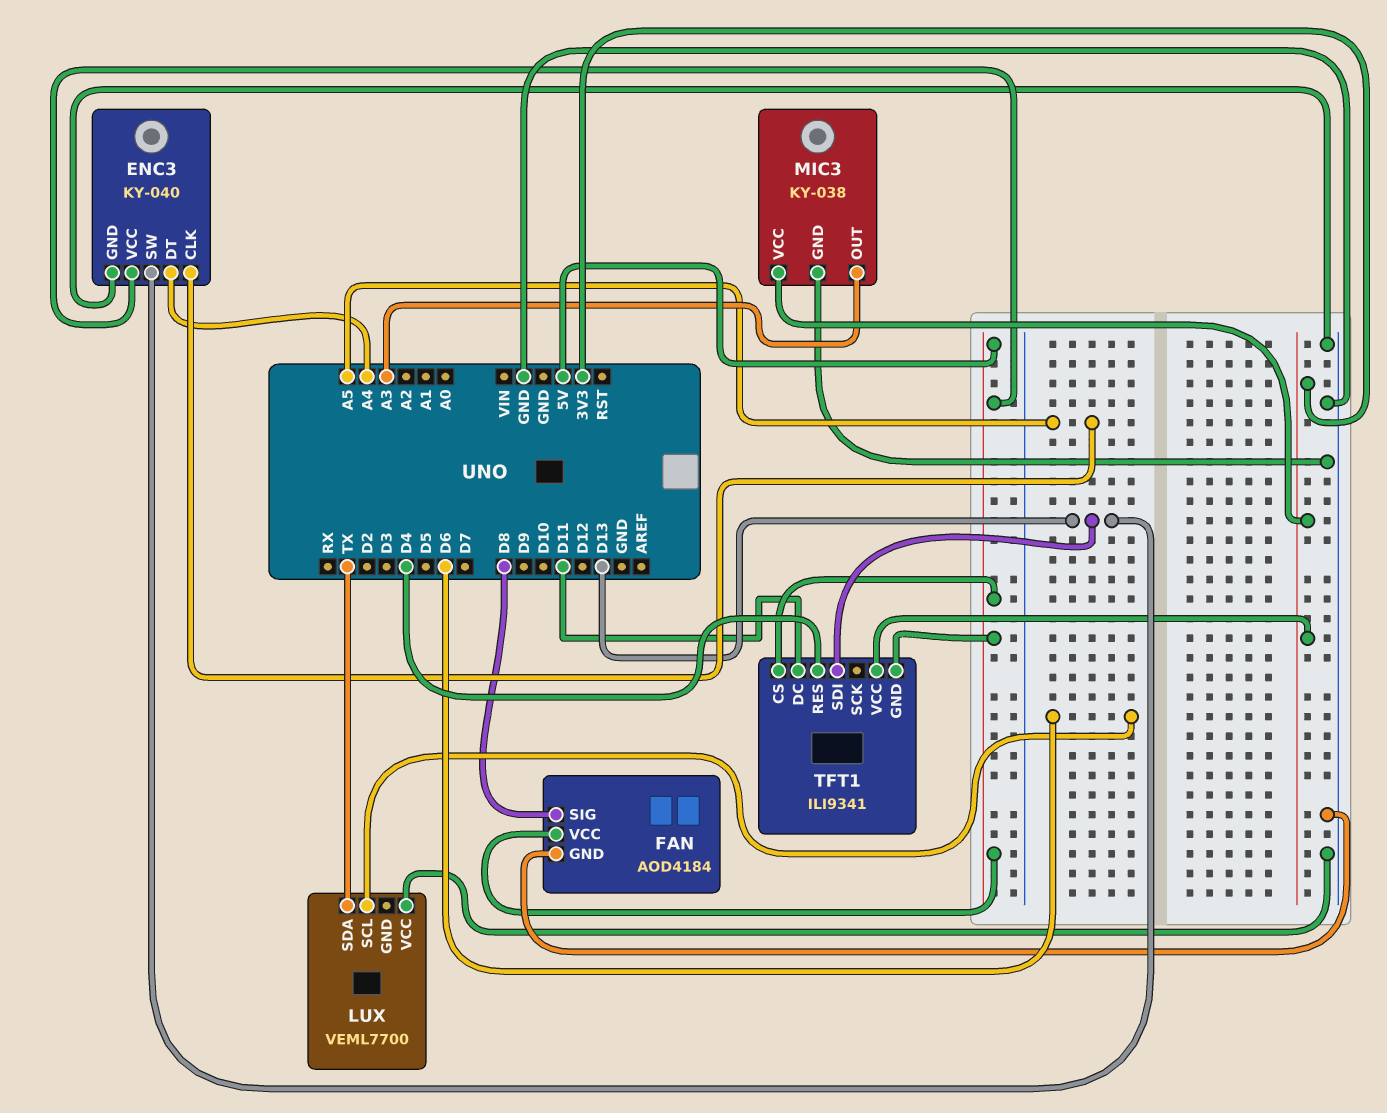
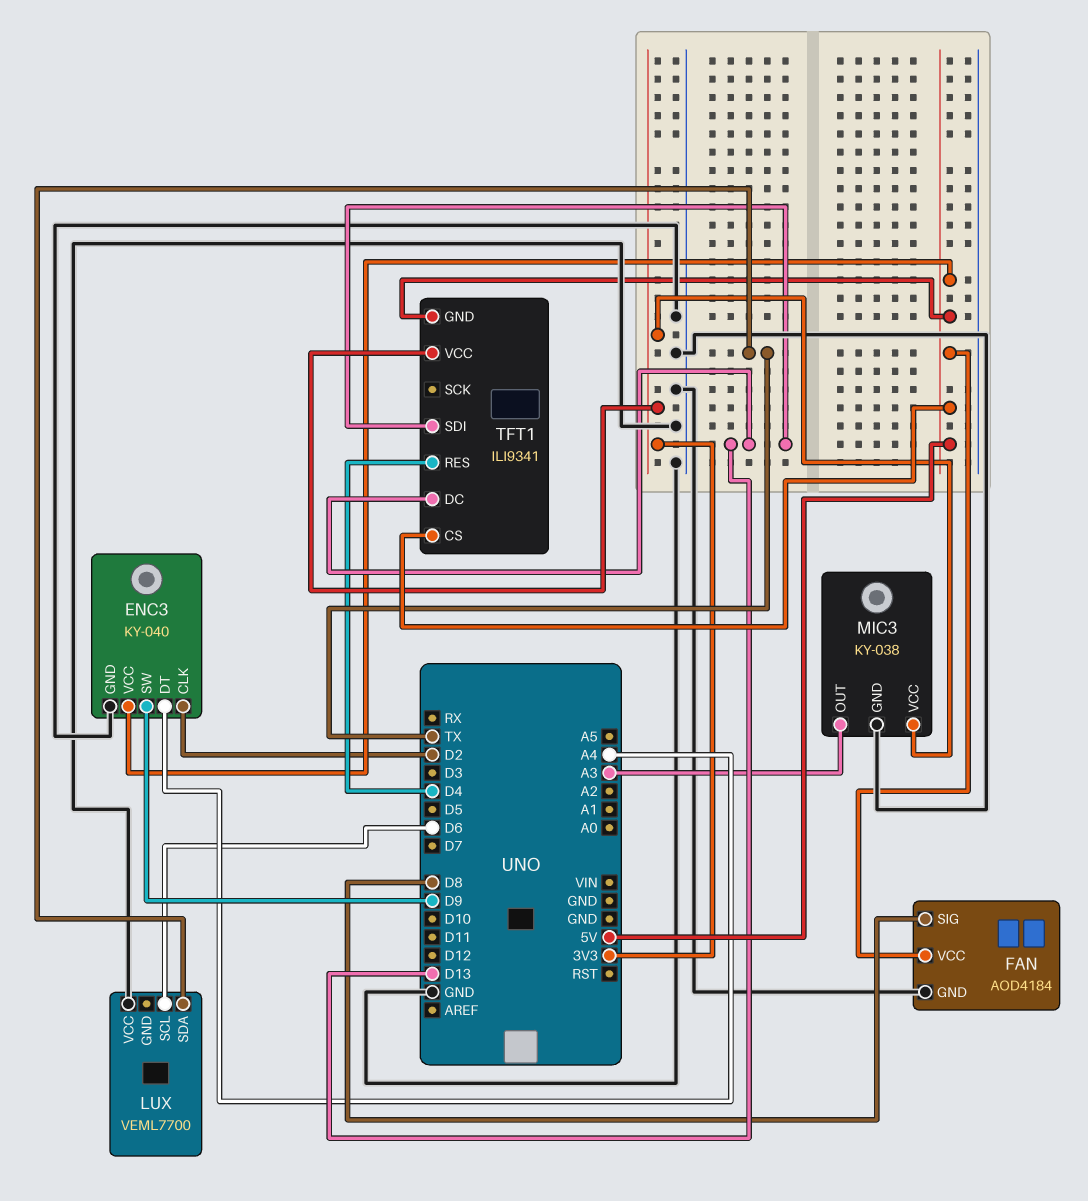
ENC3 pin CLK: A5 -> D2
ENC3 pin SW: D13 -> D9
TFT1 pin DC: D11 -> D13

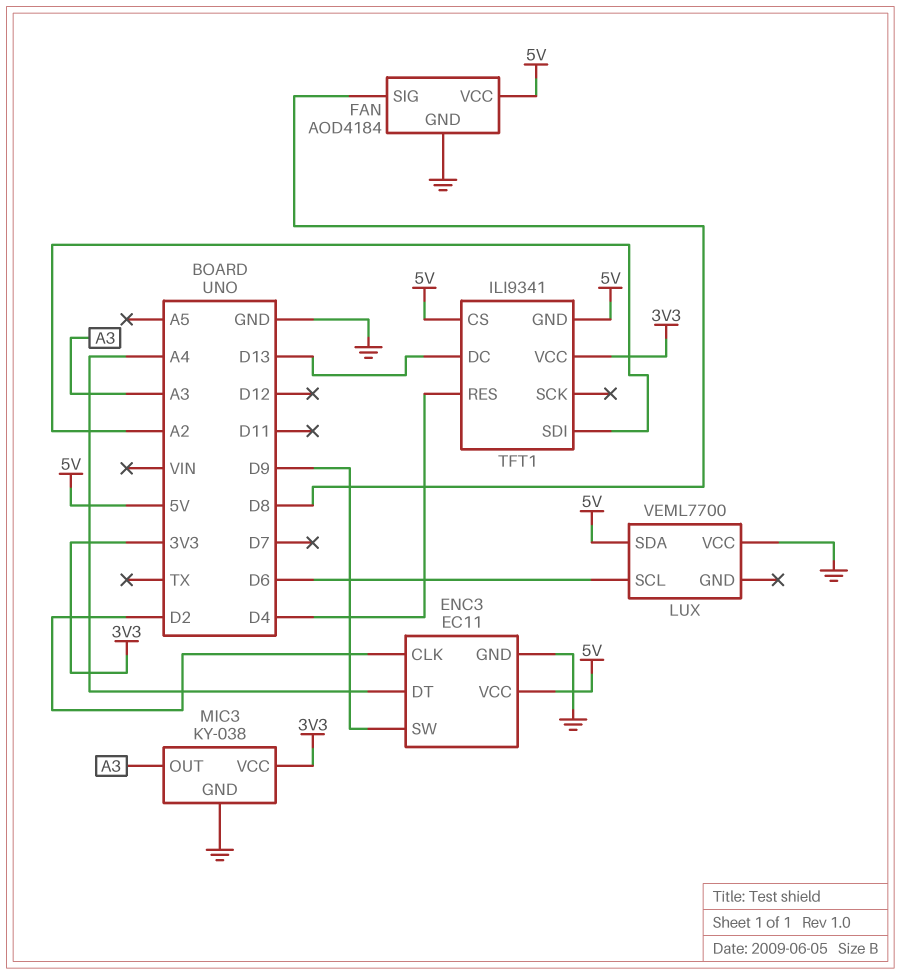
ENC3: KY-040 -> EC11
LUX pin SDA: TX -> 5V
TFT1 pin SDI: D13 -> A2

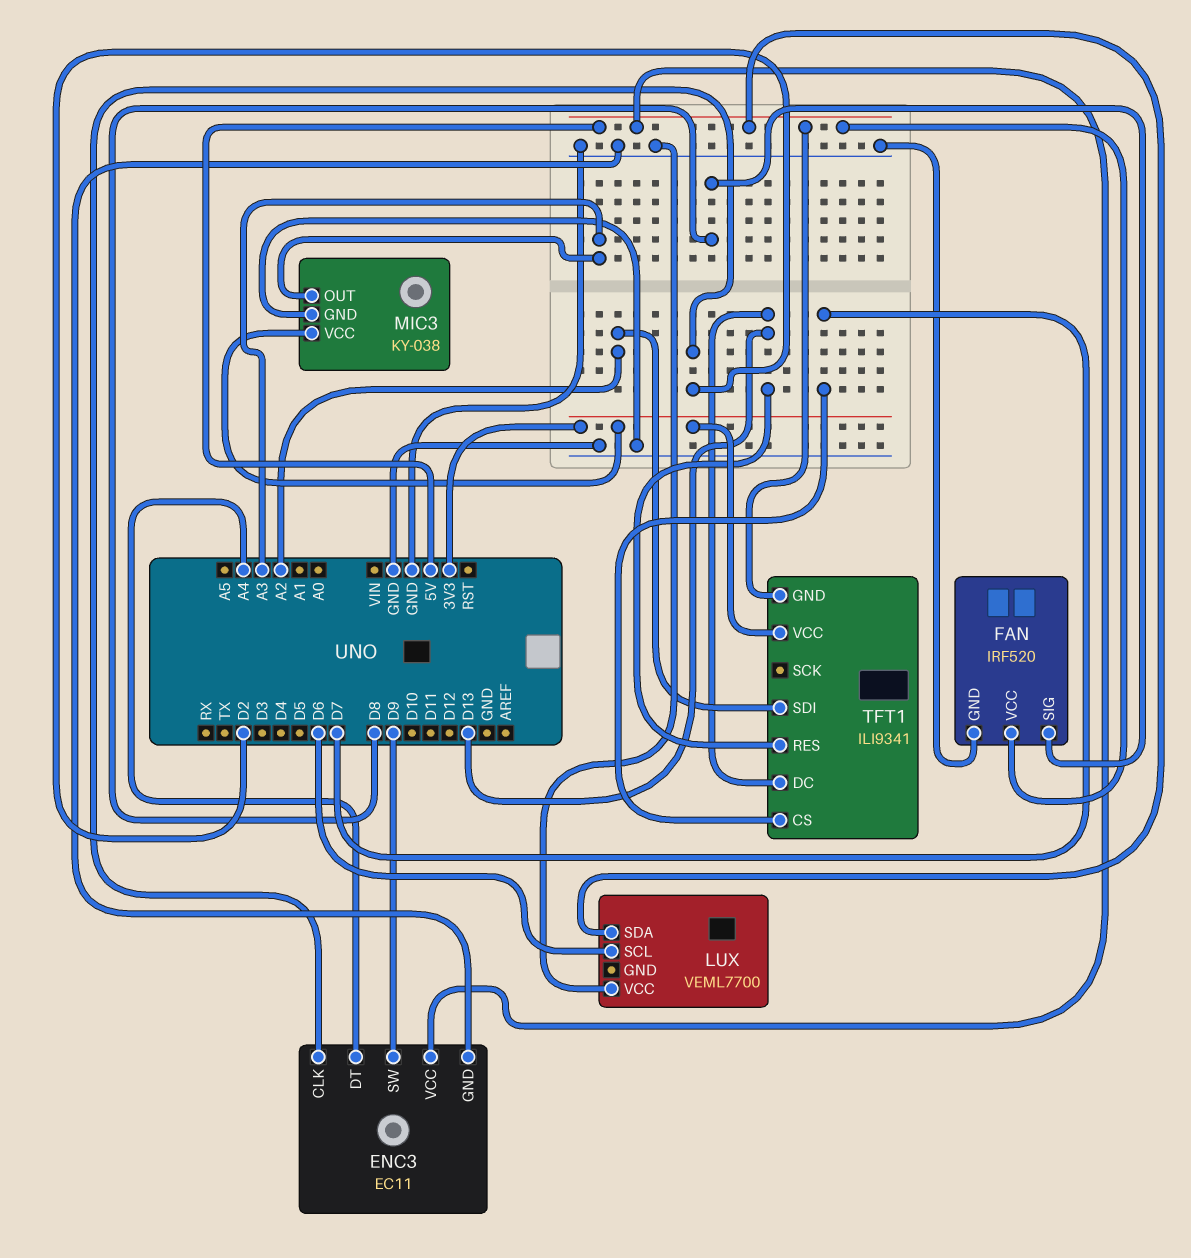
FAN: AOD4184 -> IRF520
TFT1 pin CS: 5V -> D7
TFT1 pin RES: D4 -> D13

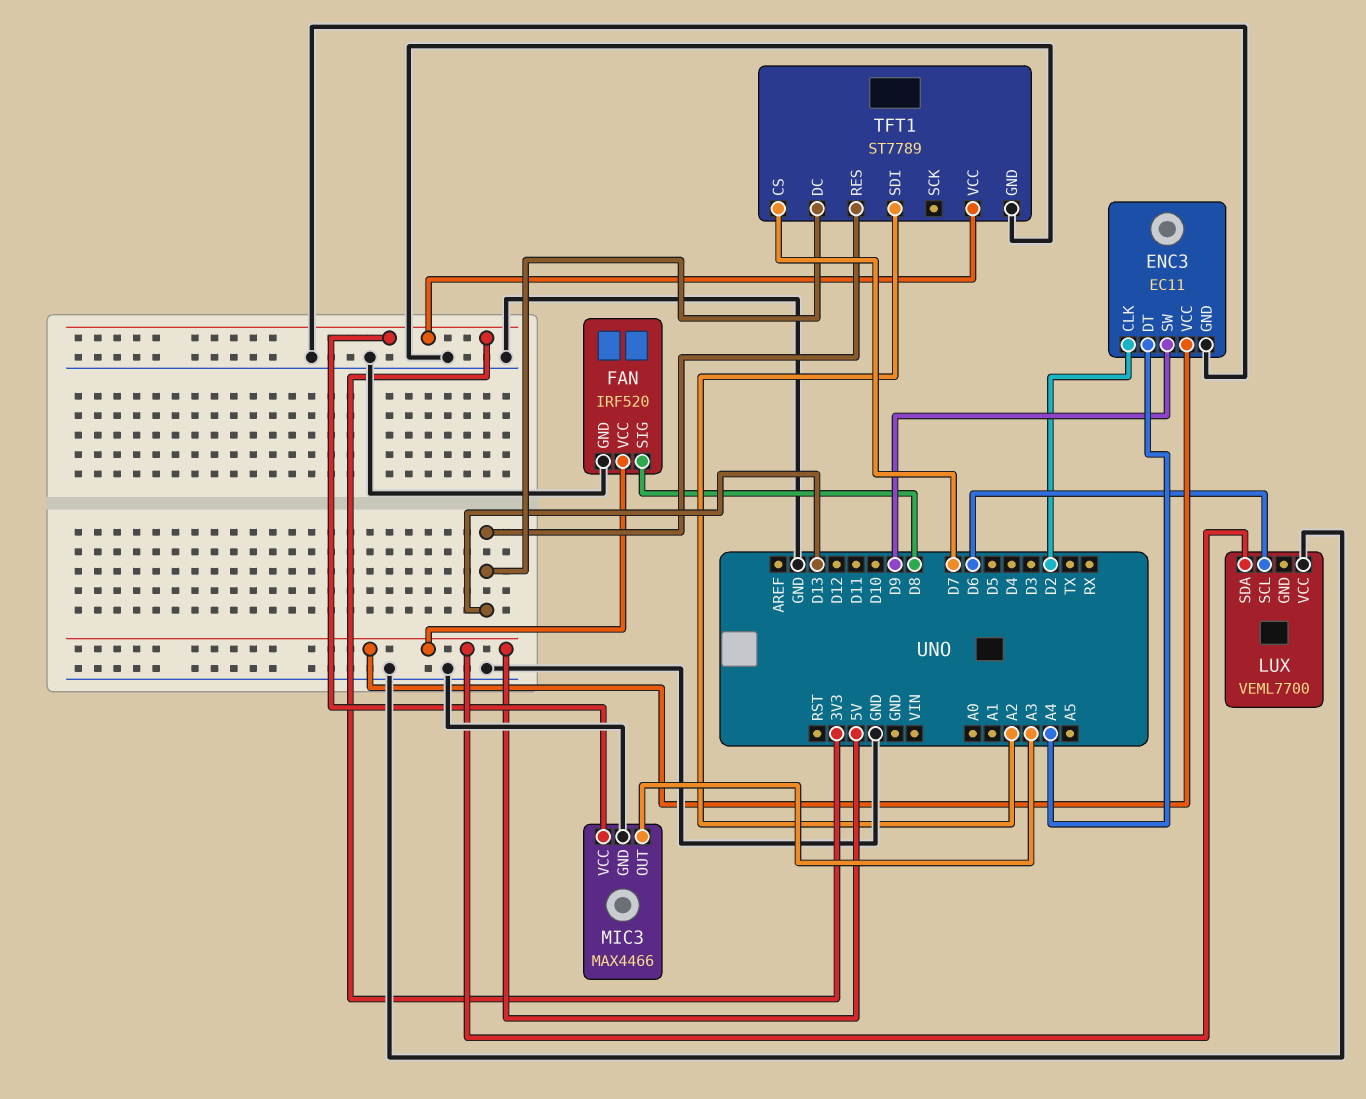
MIC3: KY-038 -> MAX4466
TFT1: ILI9341 -> ST7789
TFT1 pin GND: 5V -> GND

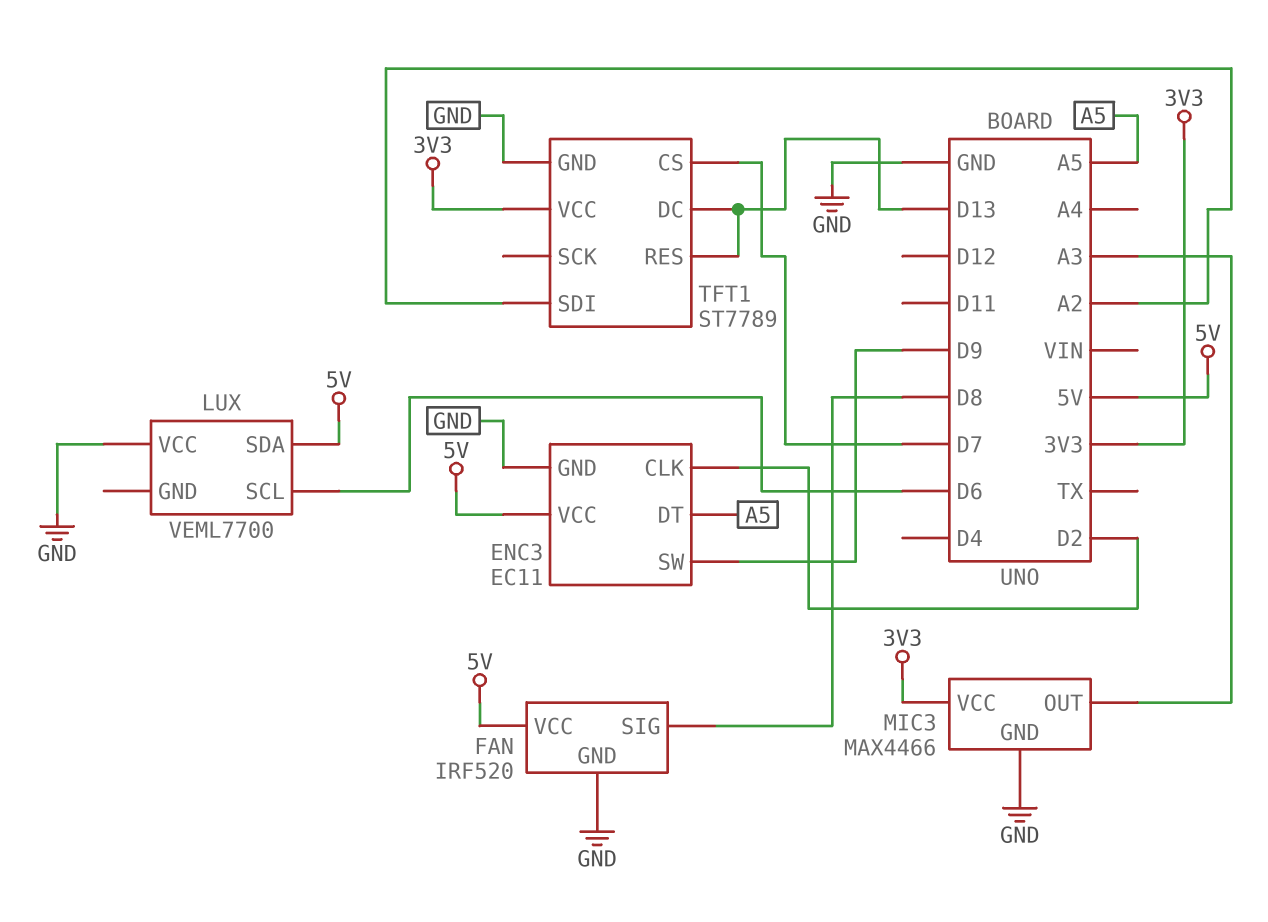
ENC3 pin DT: A4 -> A5

